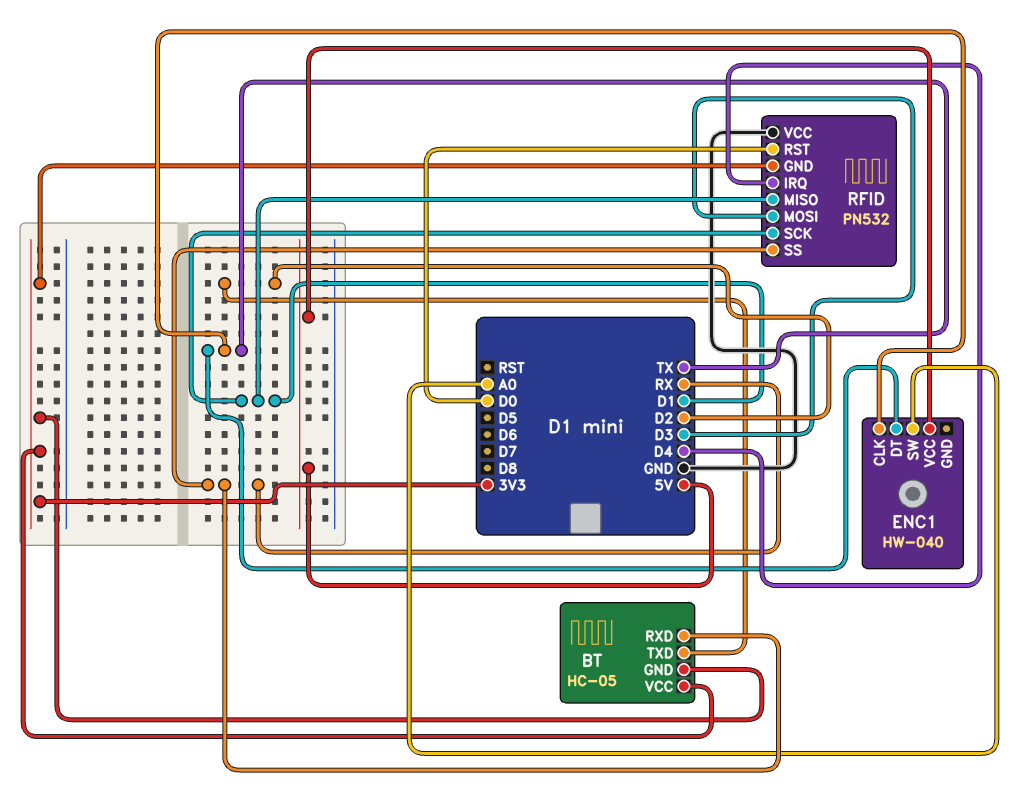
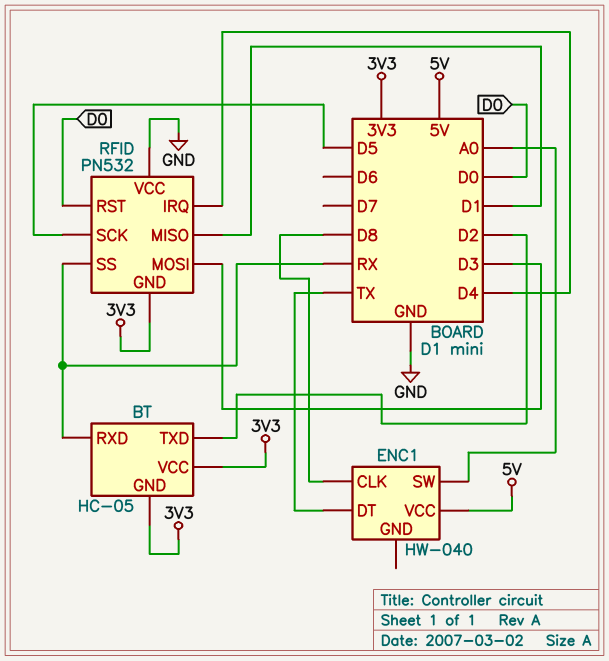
ENC1 pin CLK: TX -> D8
RFID pin SCK: D1 -> D5

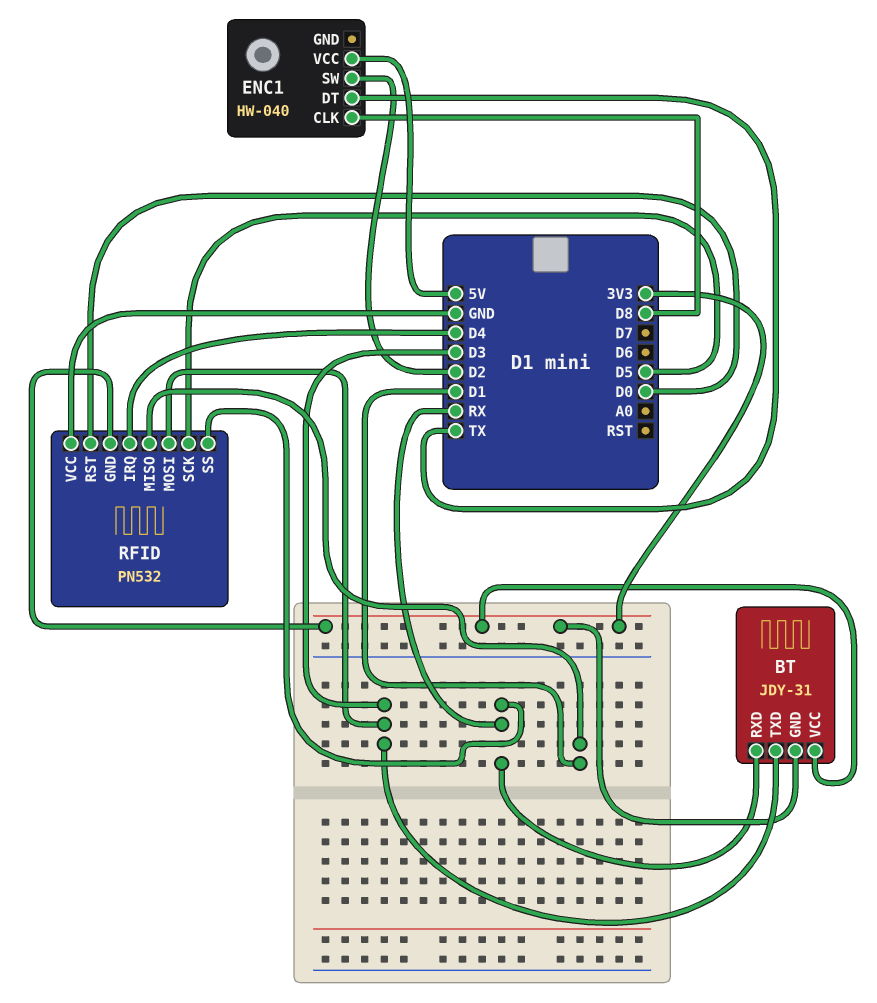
BT: HC-05 -> JDY-31
BT pin TXD: D2 -> D3
ENC1 pin SW: A0 -> D2

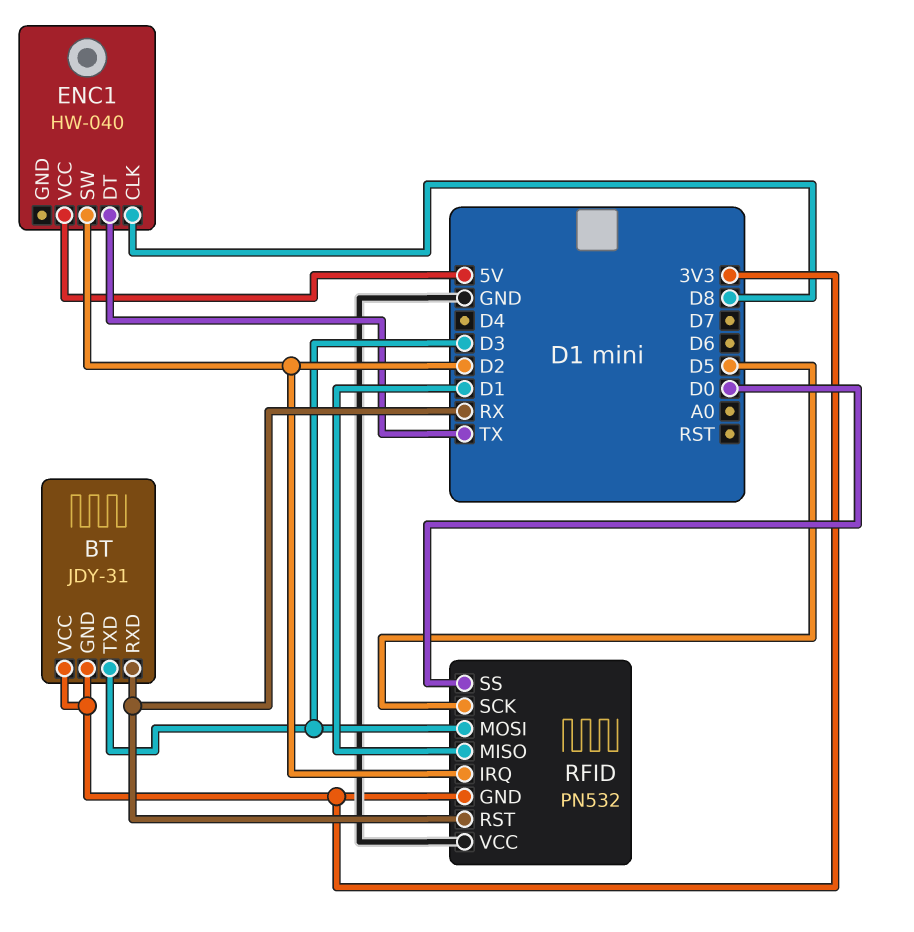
RFID pin IRQ: D4 -> D2
RFID pin RST: D0 -> RX
RFID pin SS: RX -> D0

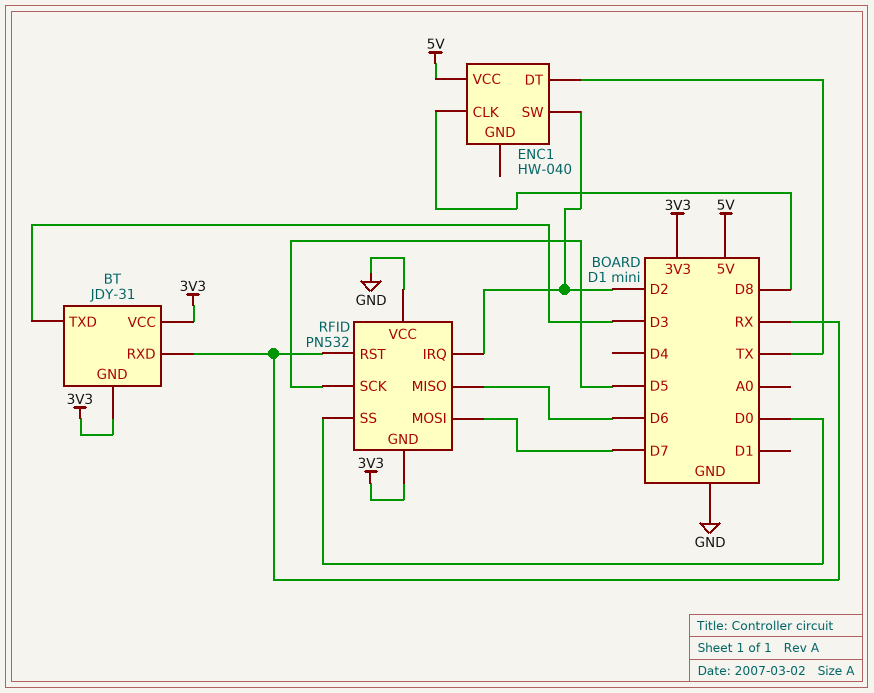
RFID pin MISO: D1 -> D6
RFID pin MOSI: D3 -> D7

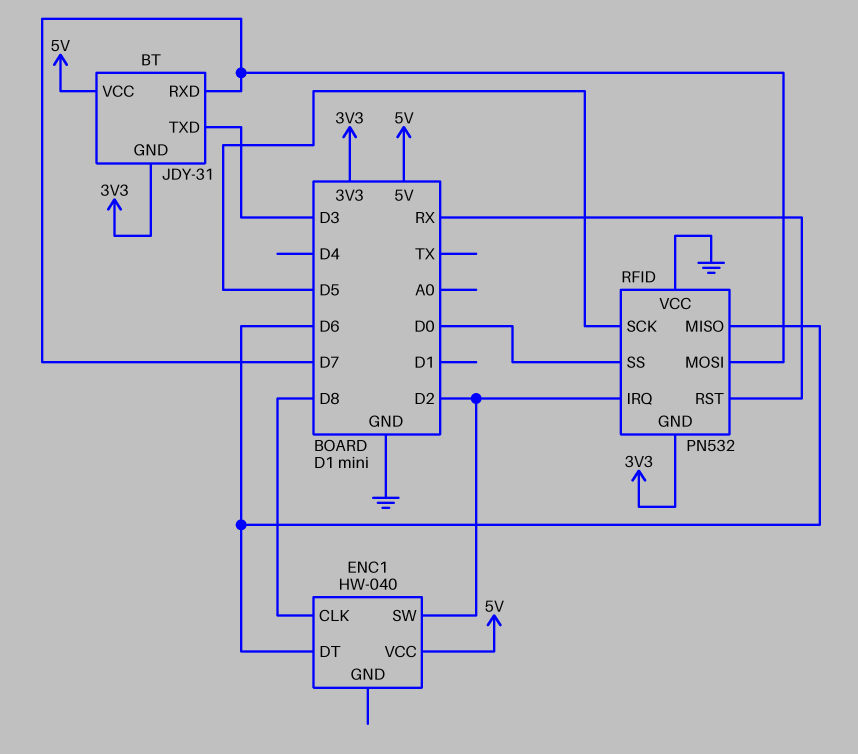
BT pin RXD: RX -> D7
BT pin VCC: 3V3 -> 5V
ENC1 pin DT: TX -> D6

